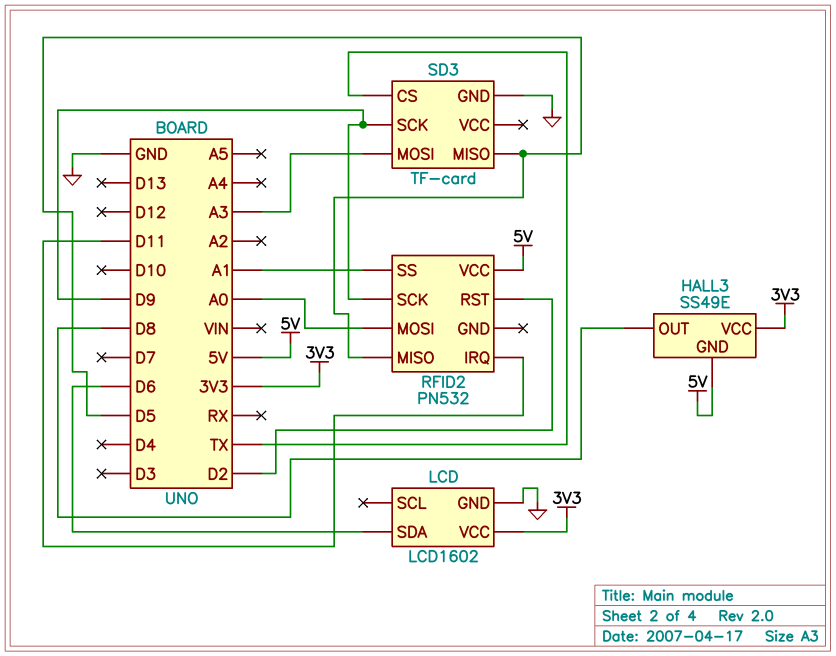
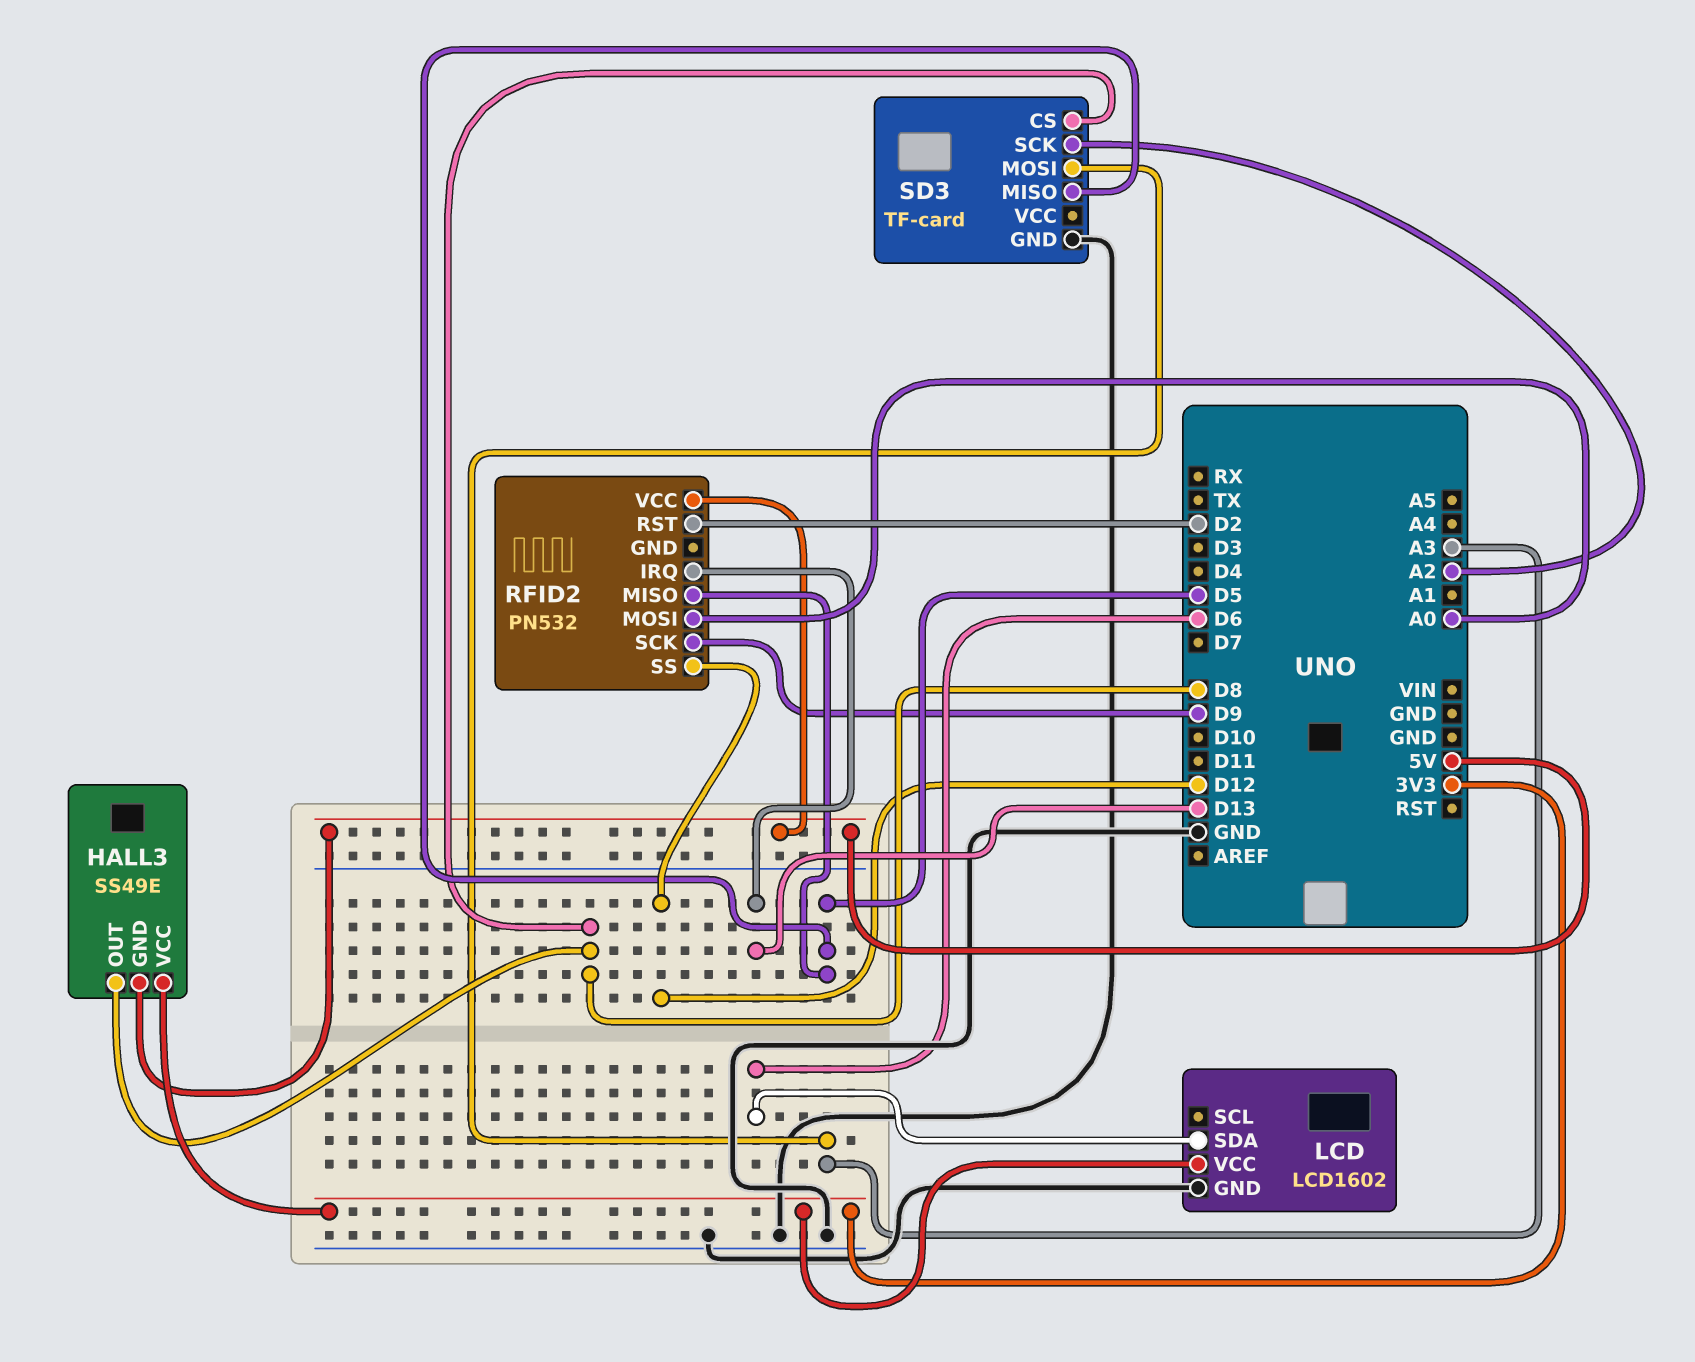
RFID2 pin IRQ: D11 -> D13
RFID2 pin SS: A1 -> D12
SD3 pin CS: TX -> D8
SD3 pin SCK: D9 -> A2

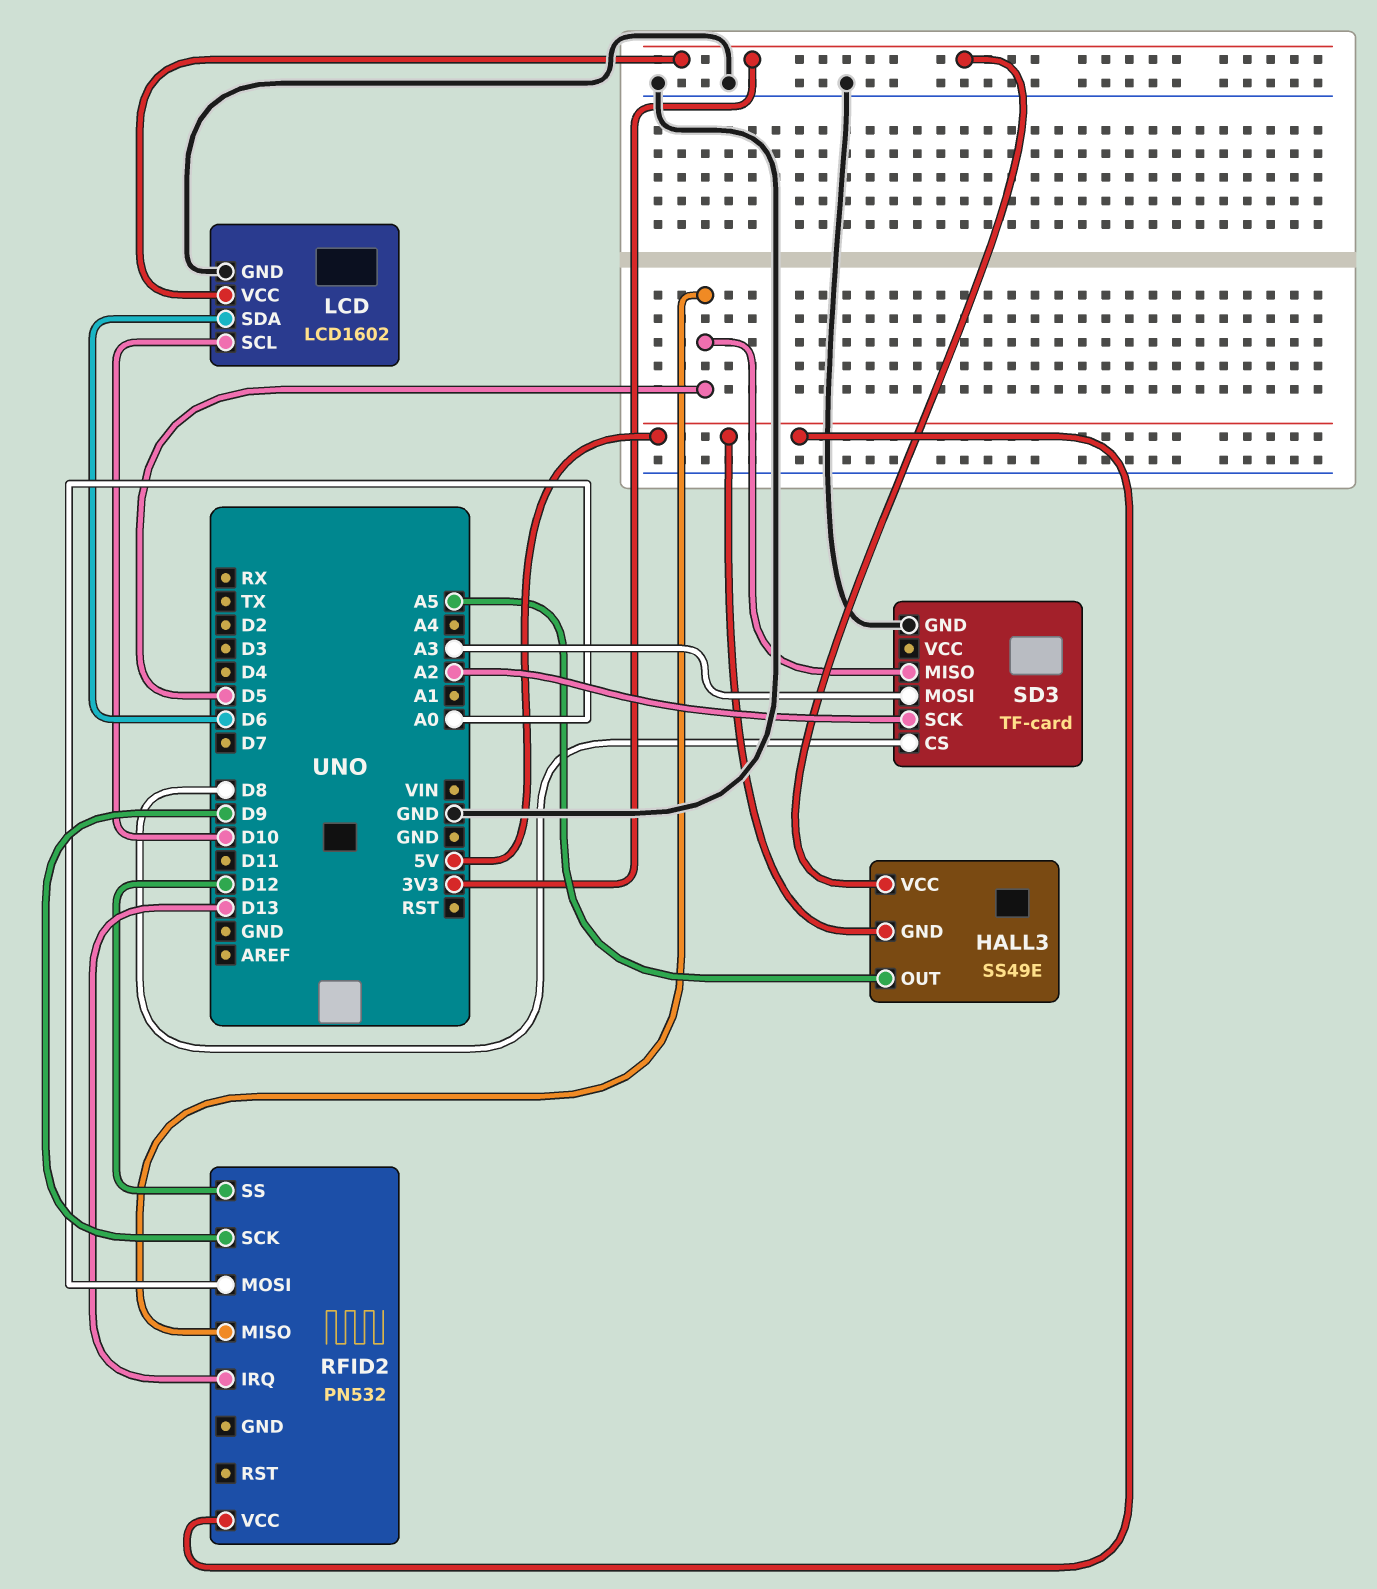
HALL3 pin OUT: D8 -> A5
LCD pin SCL: none -> D10
RFID2 pin RST: D2 -> none

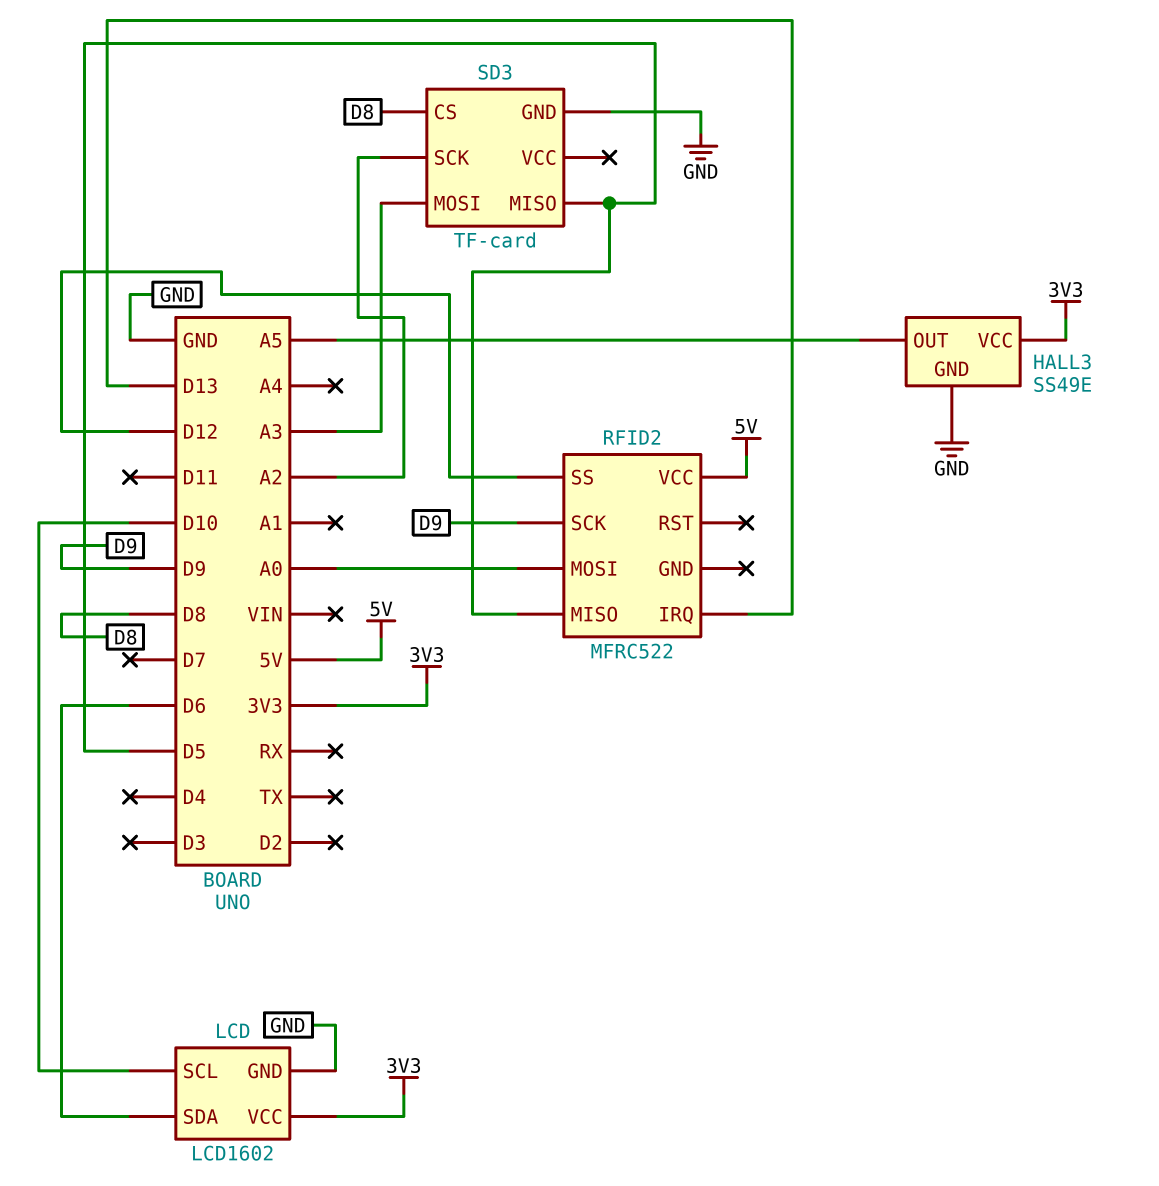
HALL3 pin GND: 5V -> GND
RFID2: PN532 -> MFRC522

